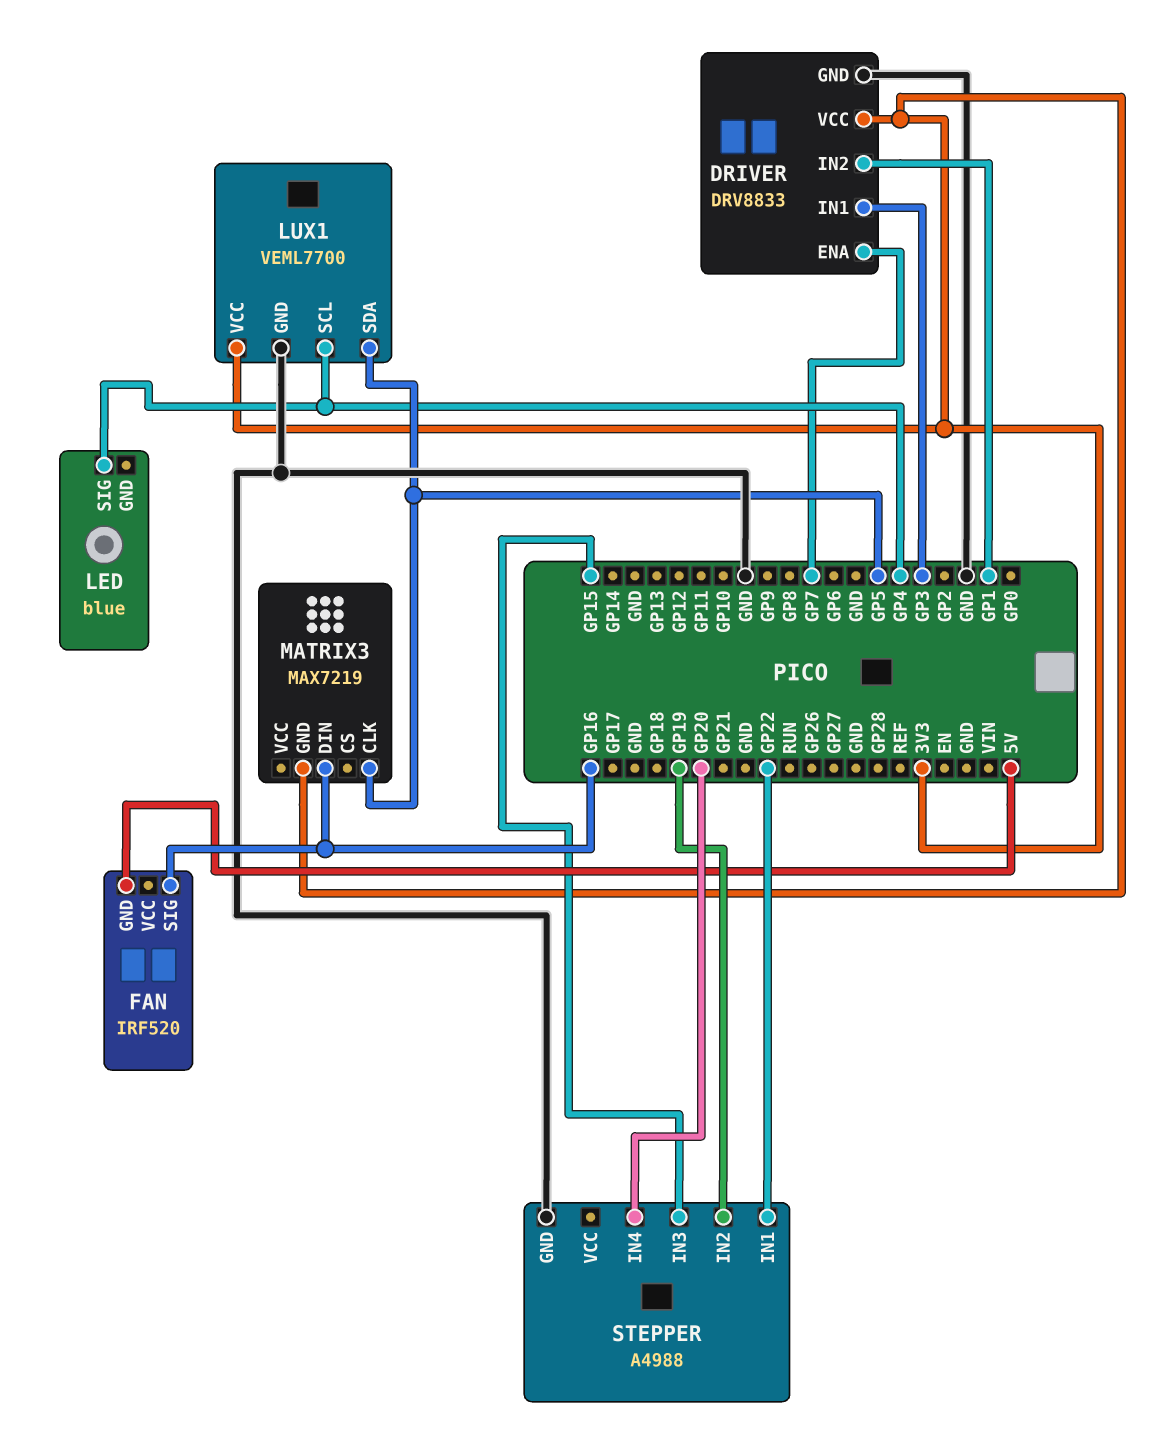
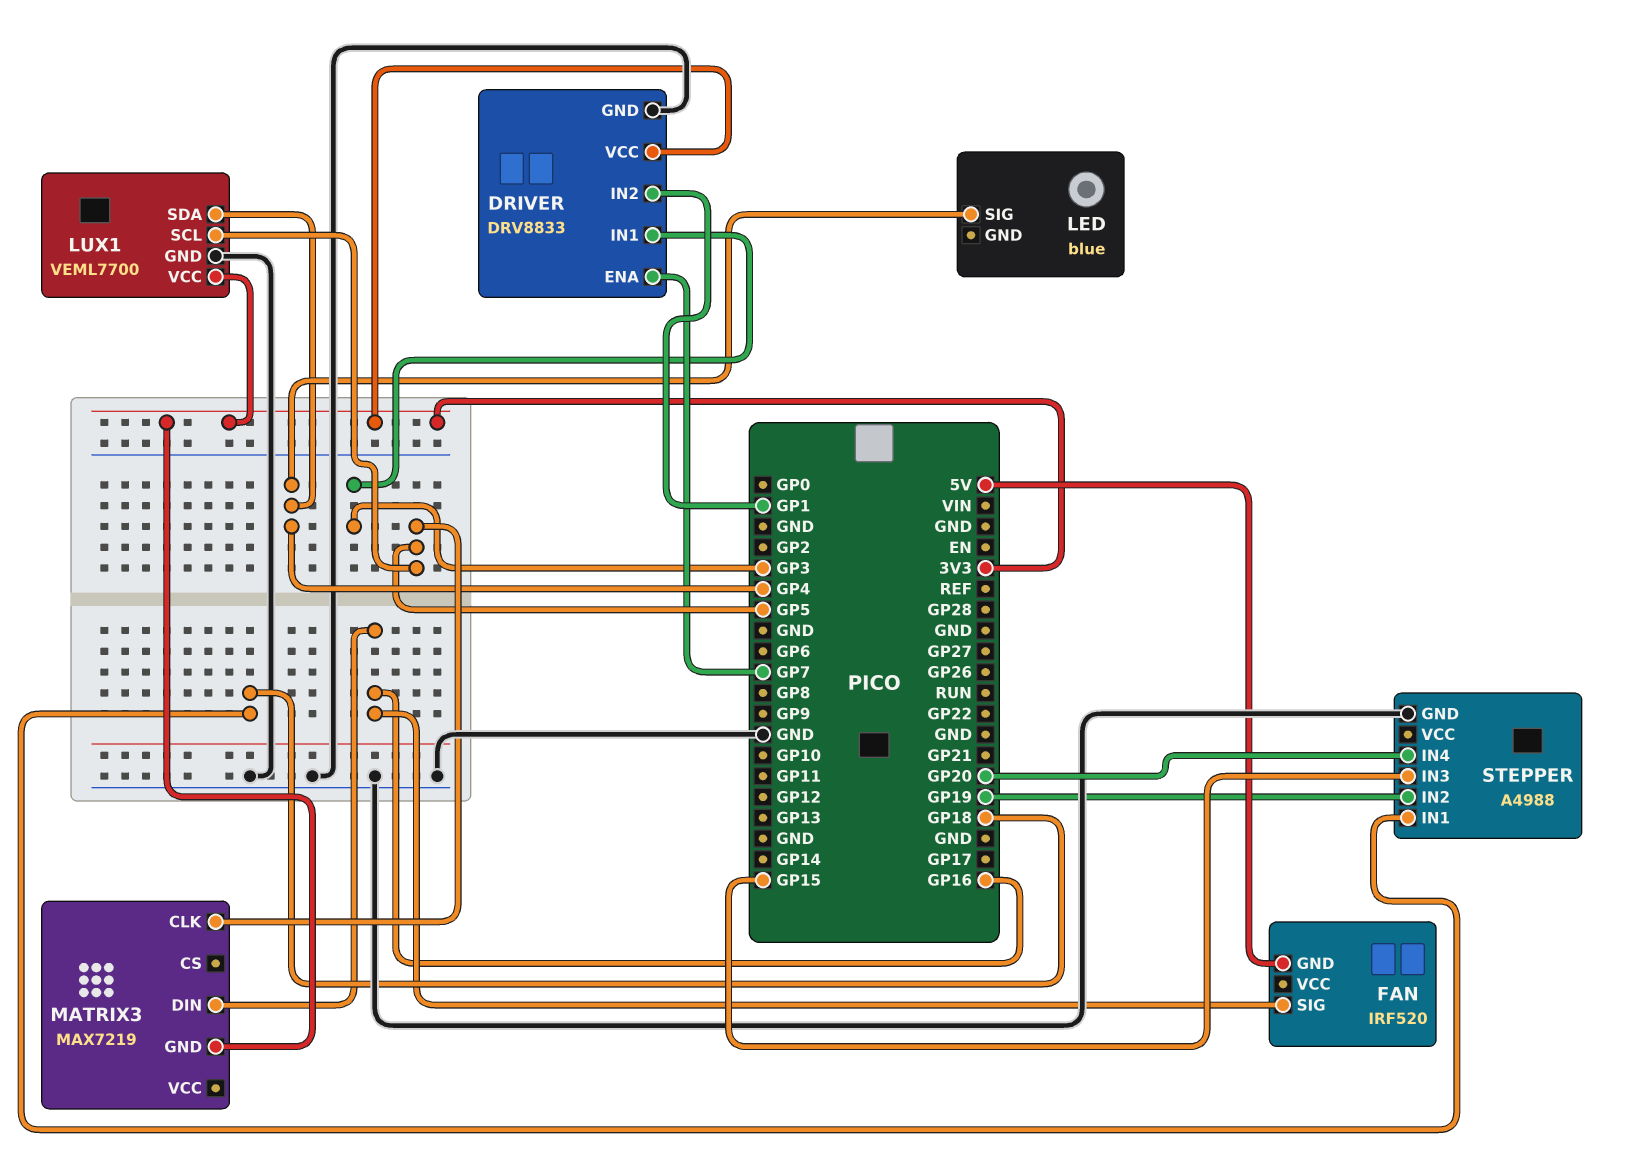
LUX1 pin SCL: GP4 -> GP5
LUX1 pin SDA: GP5 -> GP4
STEPPER pin IN1: GP22 -> GP18

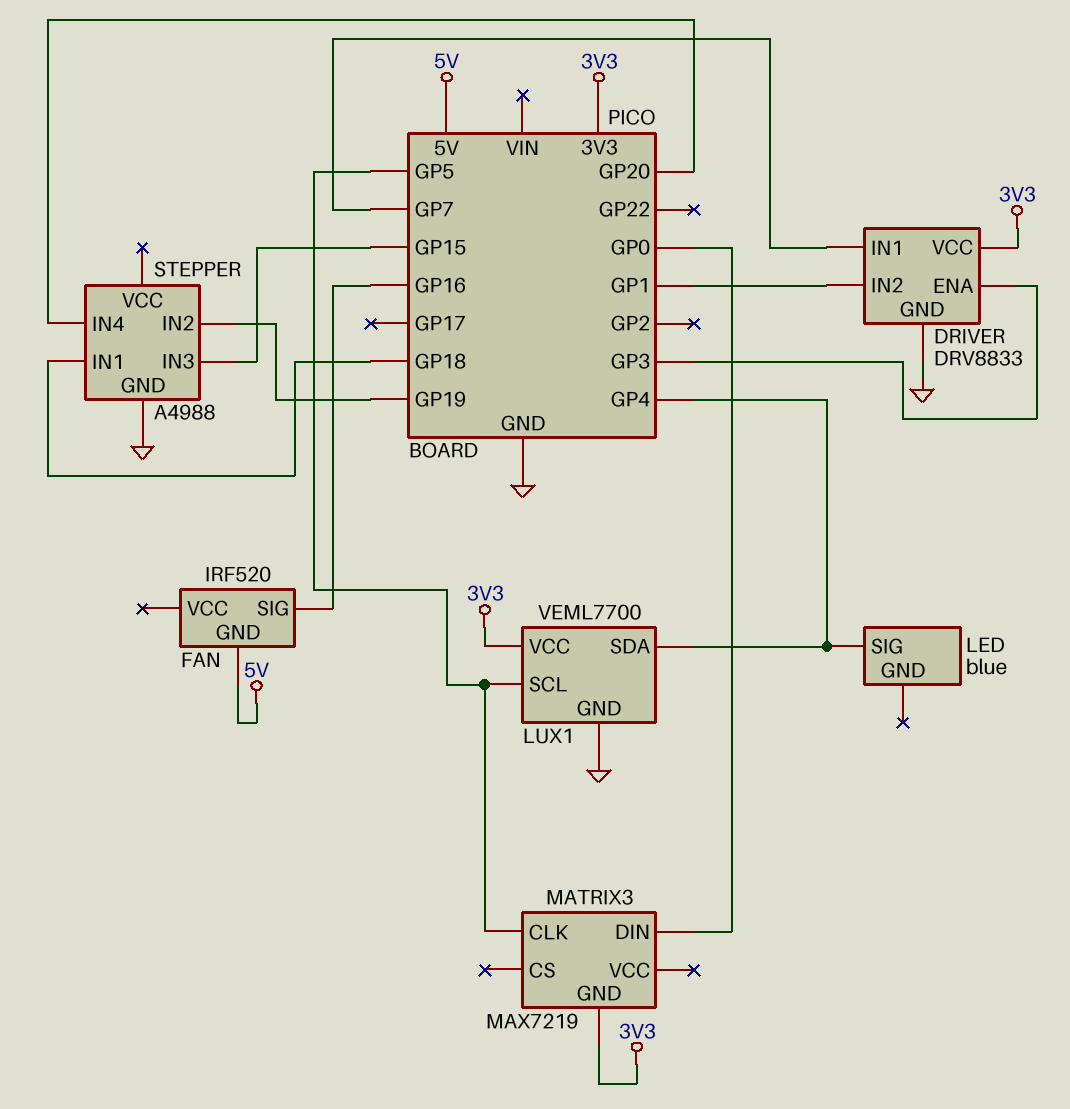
DRIVER pin ENA: GP7 -> GP3
DRIVER pin IN1: GP3 -> GP7
MATRIX3 pin DIN: GP16 -> GP0

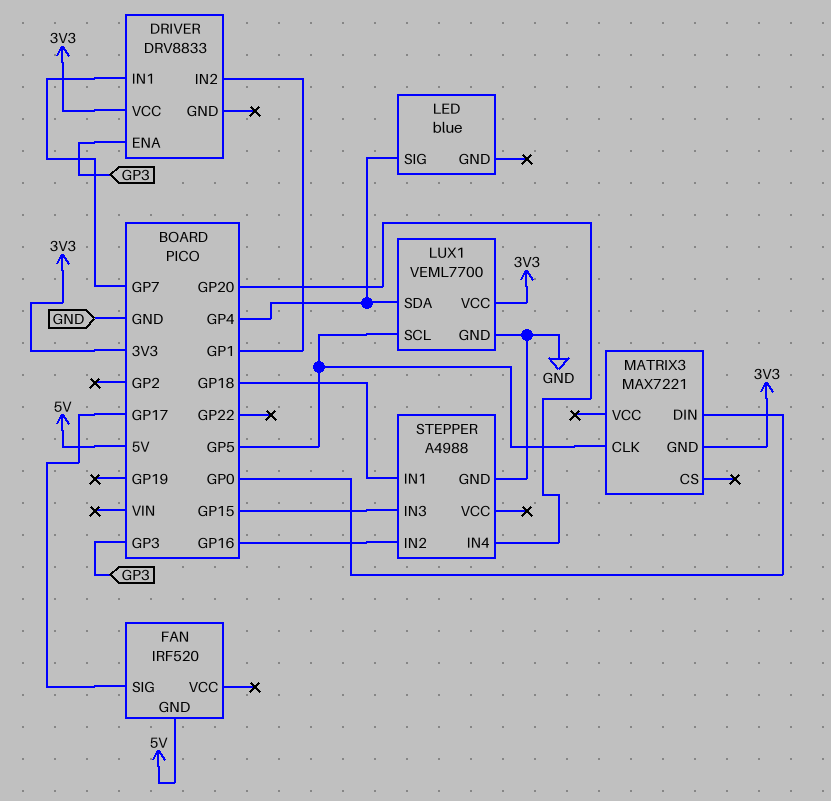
DRIVER pin GND: GND -> none
FAN pin SIG: GP16 -> GP17
MATRIX3: MAX7219 -> MAX7221
STEPPER pin IN2: GP19 -> GP16

